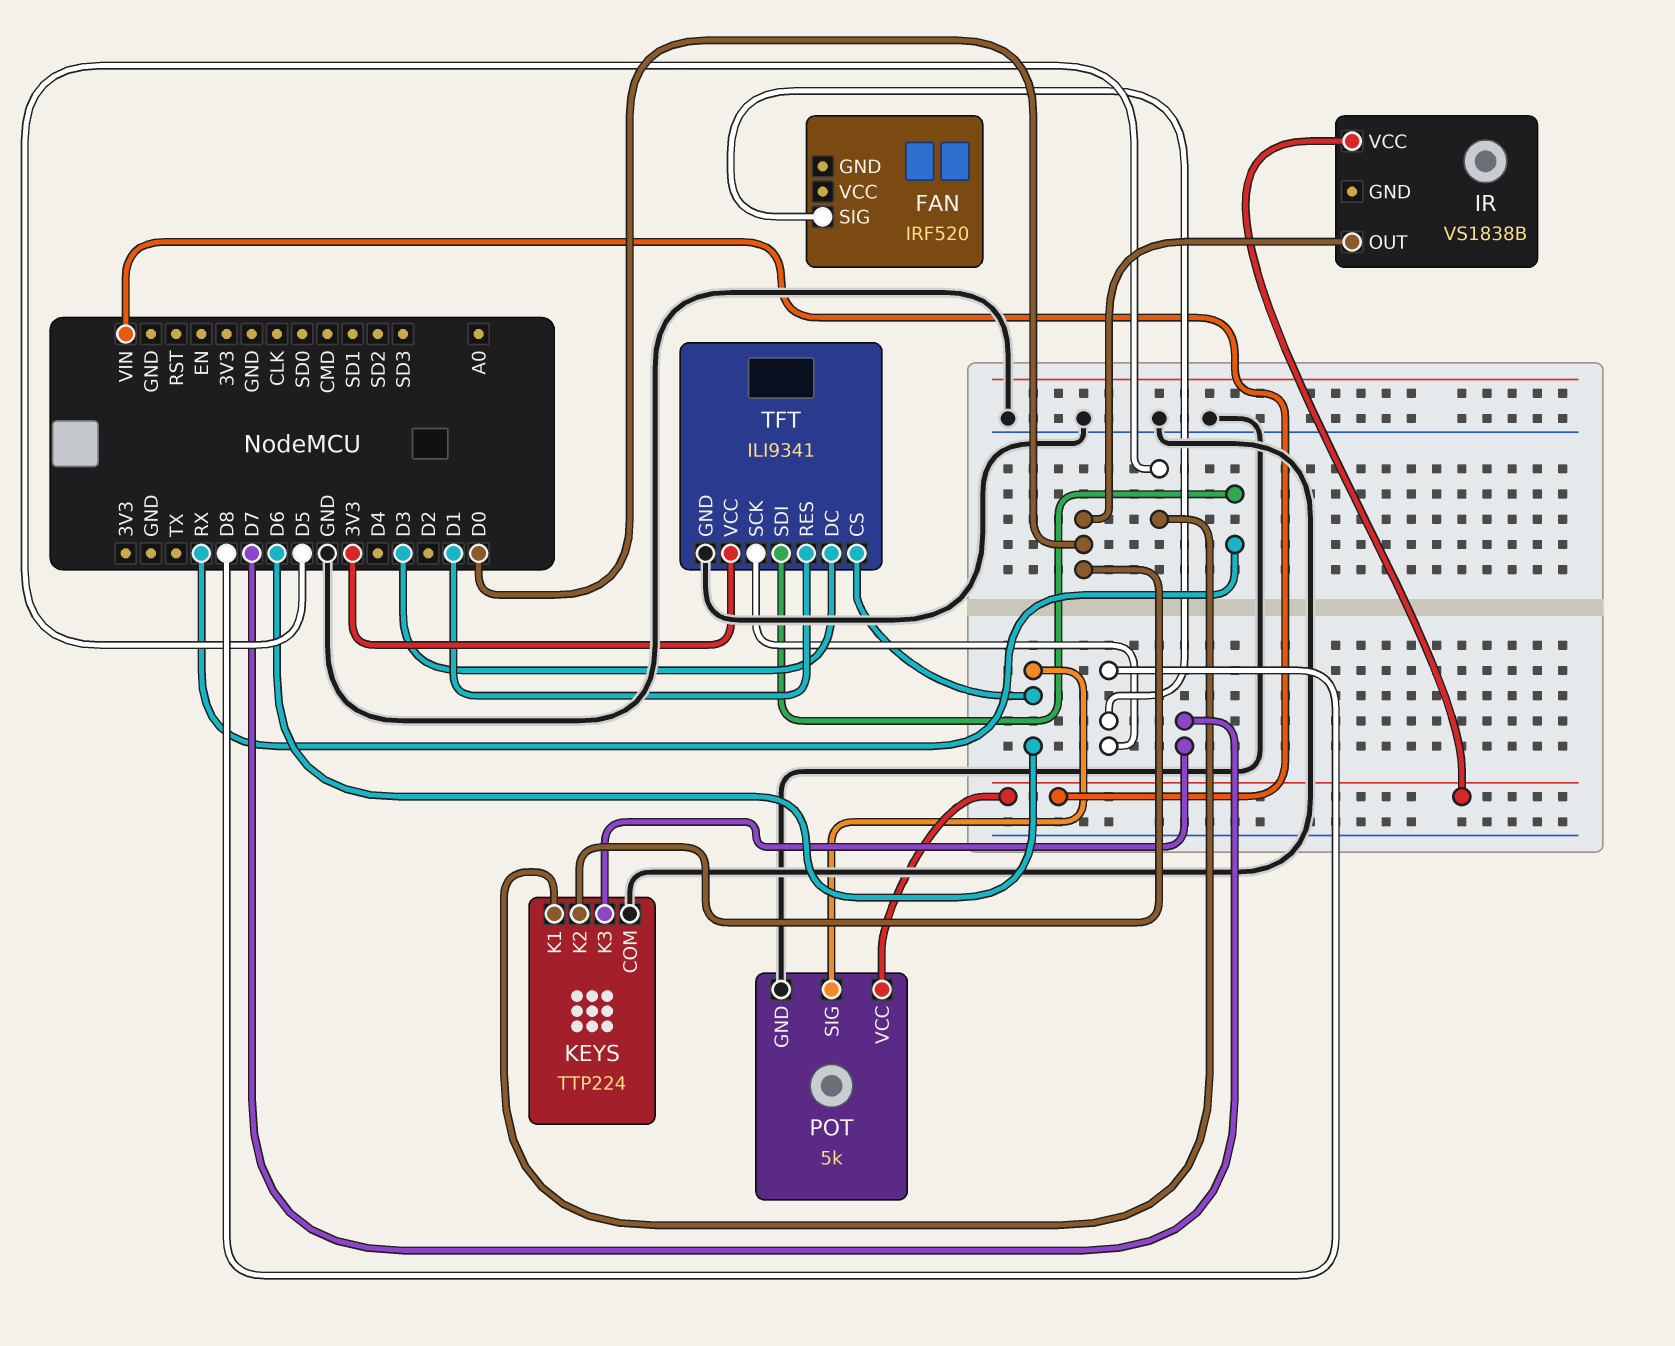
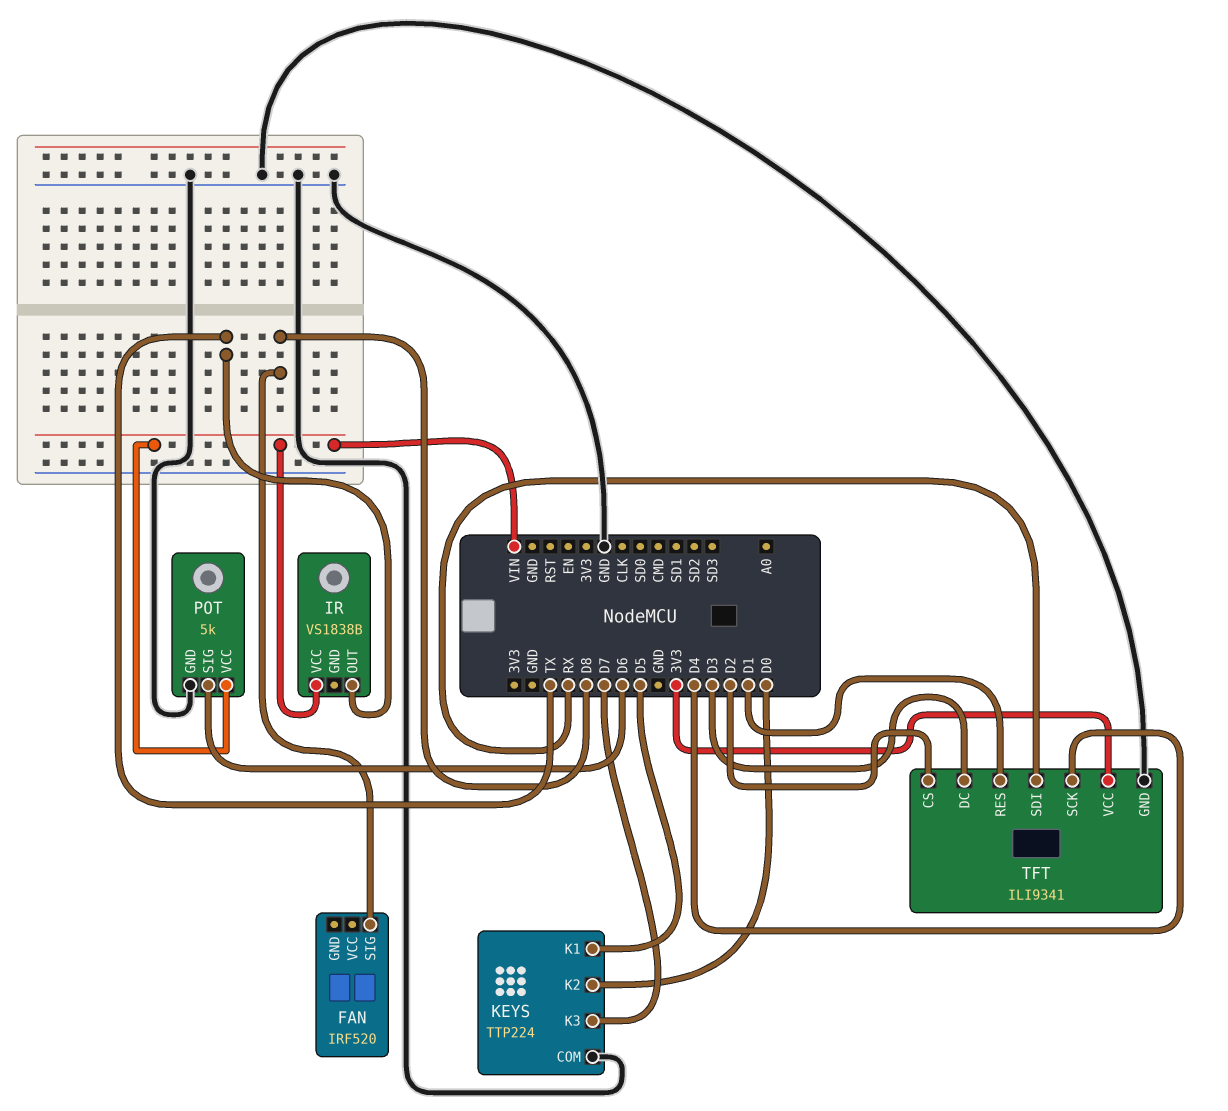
IR pin OUT: D0 -> TX
TFT pin CS: D6 -> D2
TFT pin SCK: D8 -> D4

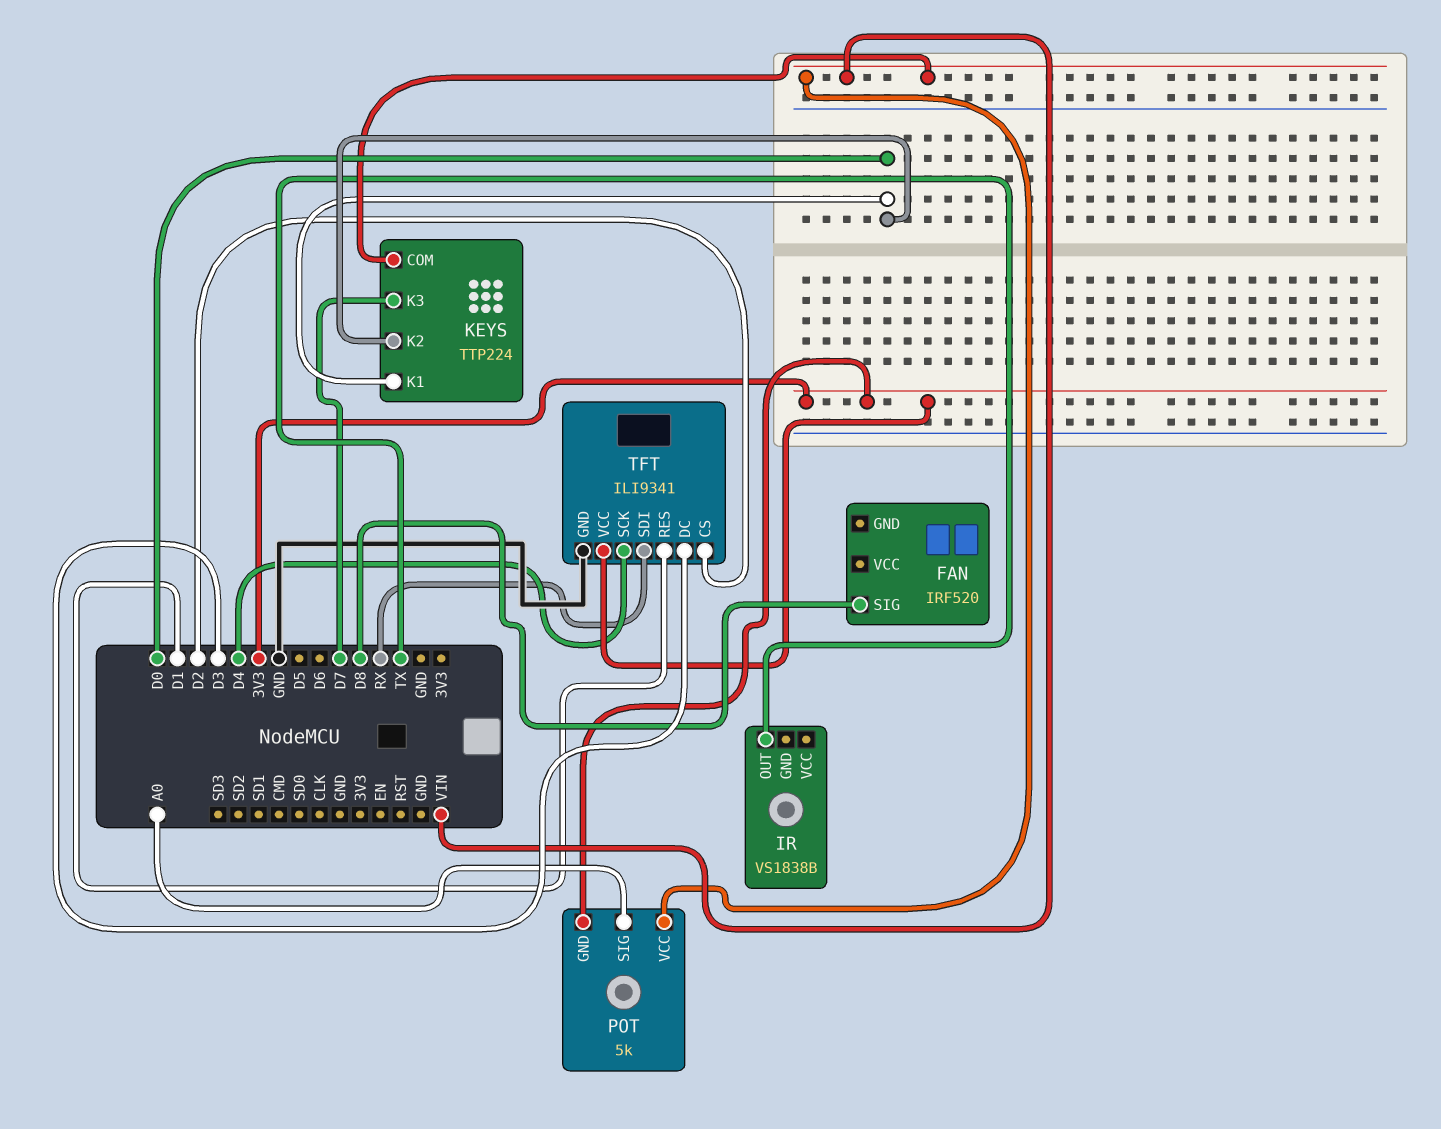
IR pin VCC: VIN -> none
KEYS pin COM: GND -> VIN
KEYS pin K1: D5 -> D0
POT pin GND: GND -> 3V3
POT pin SIG: D6 -> A0

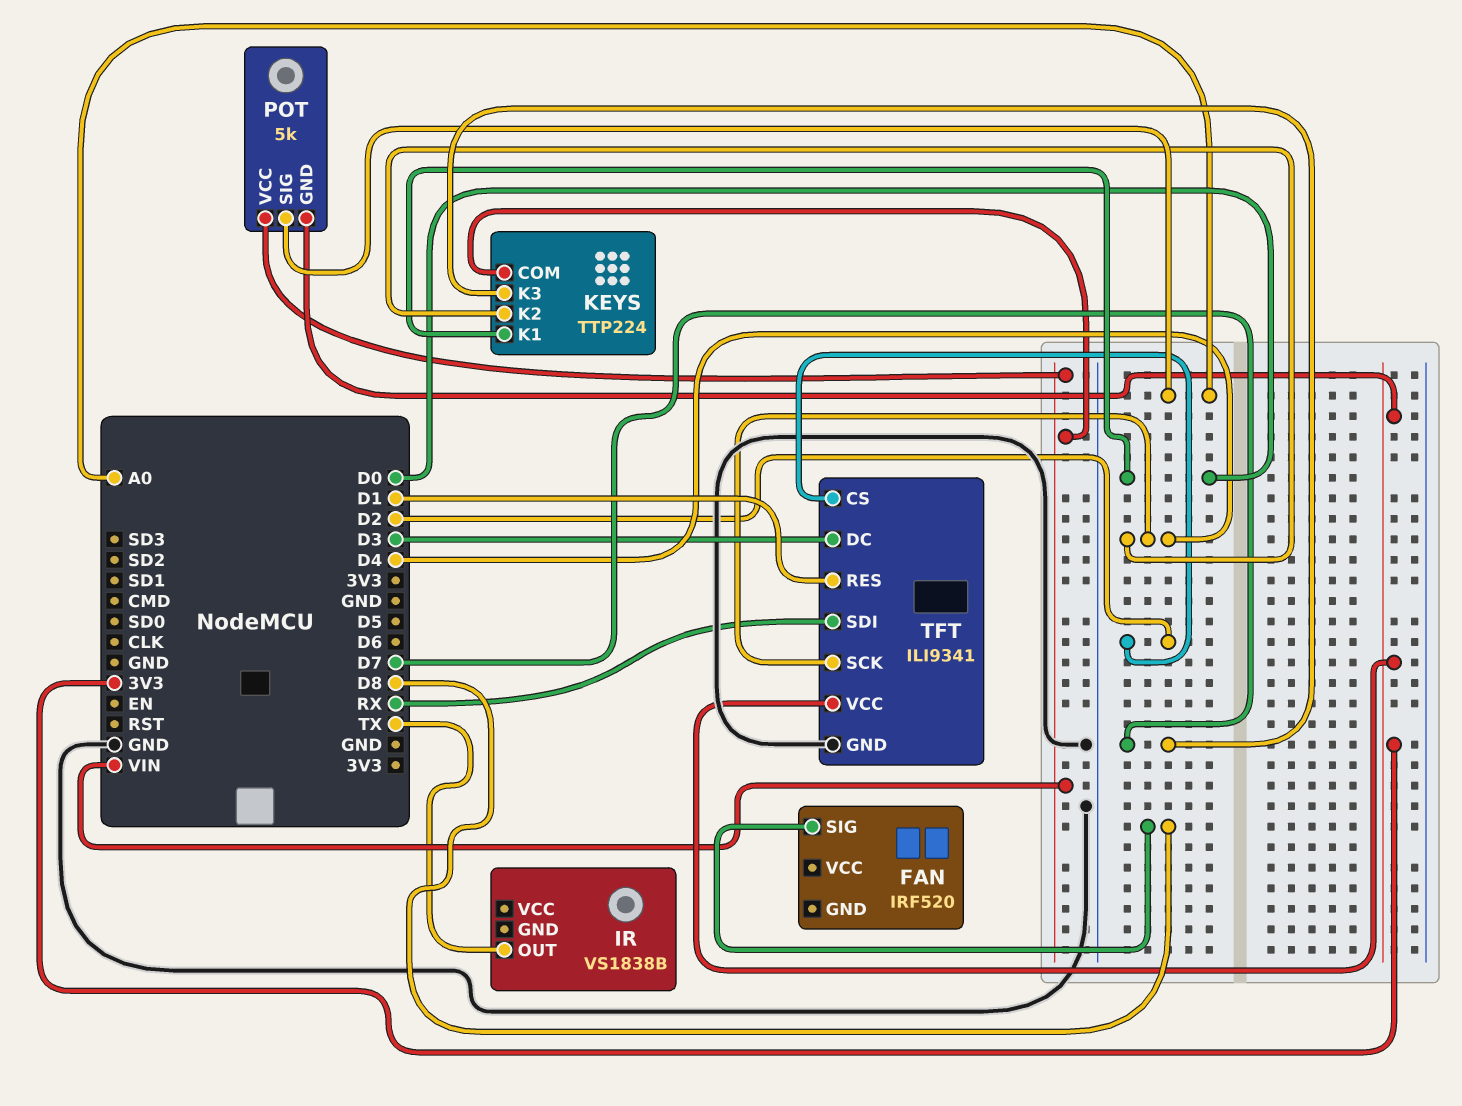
KEYS pin K2: D0 -> D4

